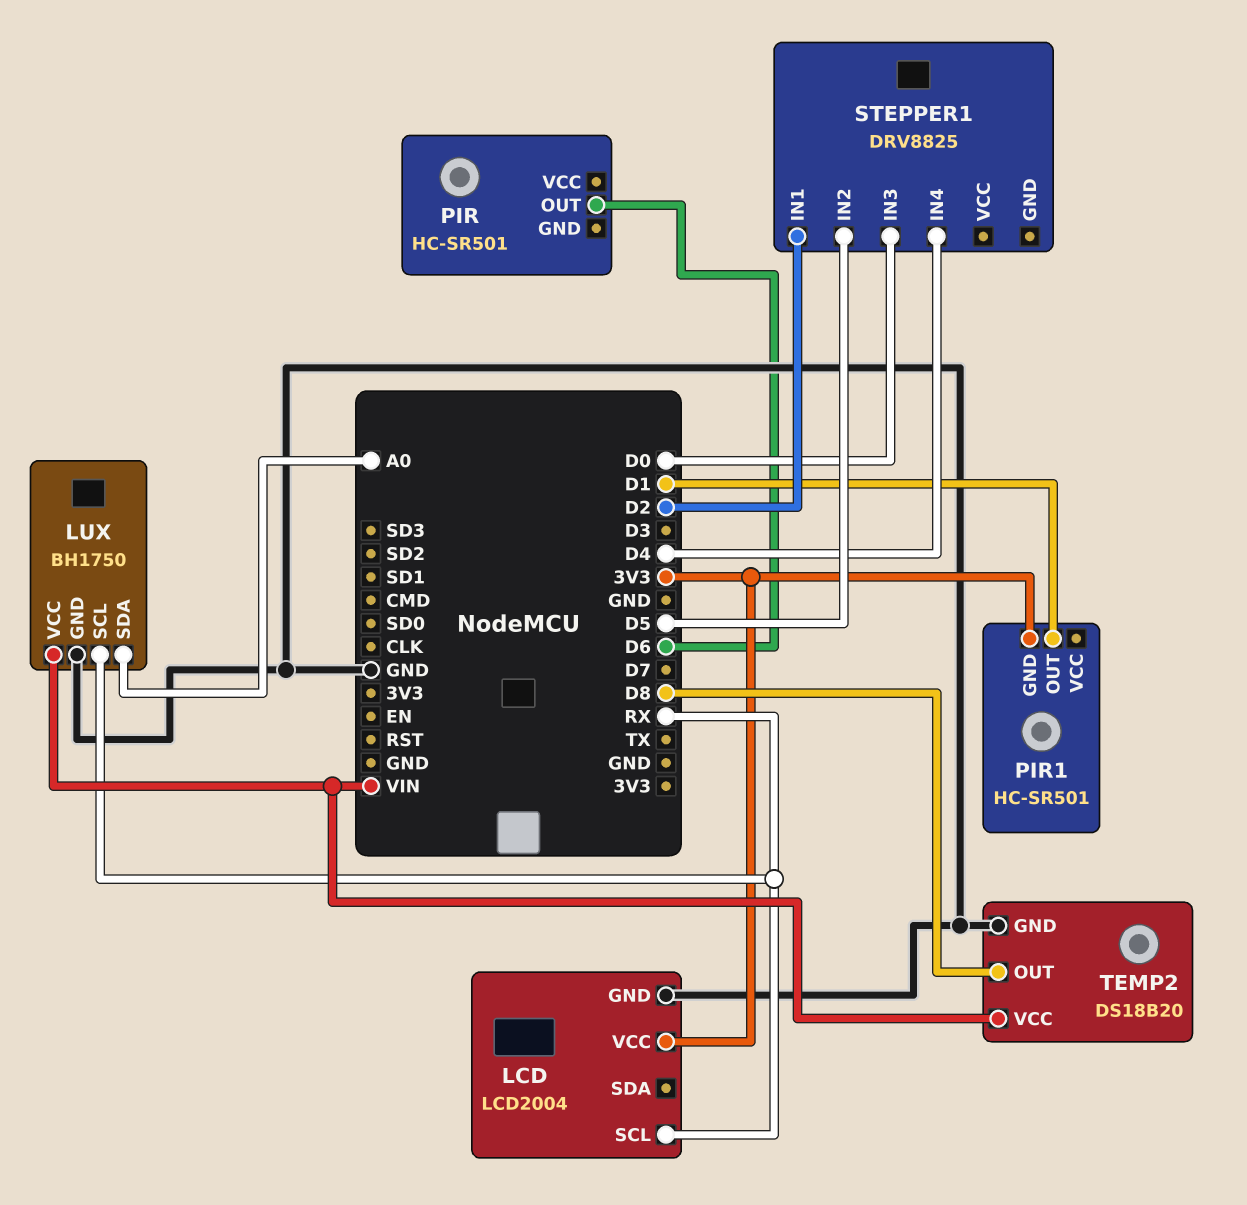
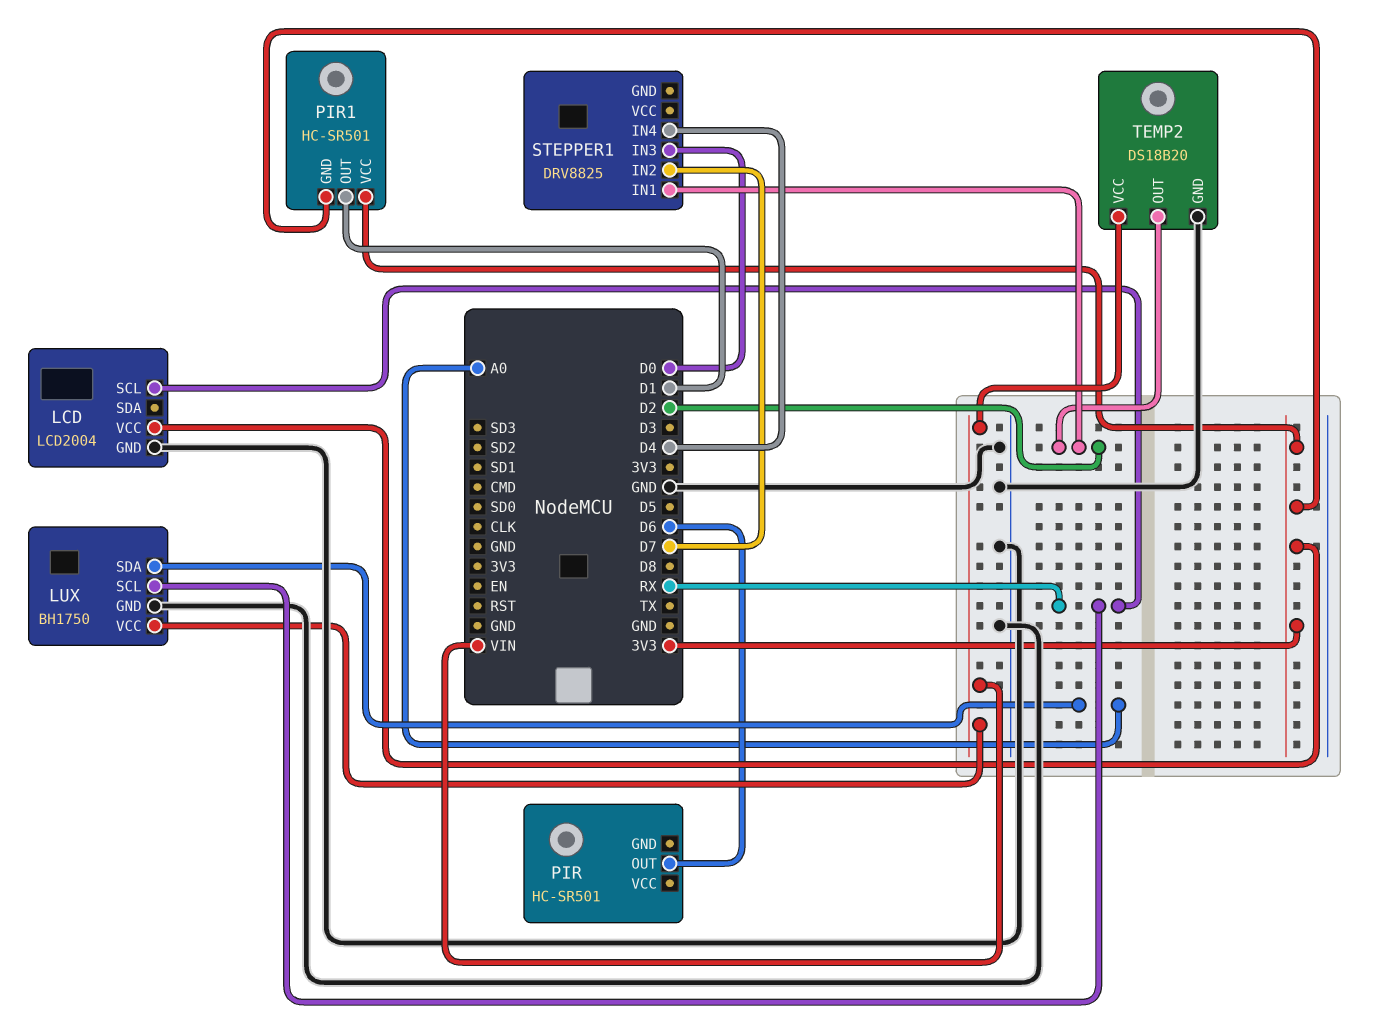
PIR1 pin VCC: none -> 3V3
STEPPER1 pin IN2: D5 -> D7
TEMP2 pin OUT: D8 -> D2

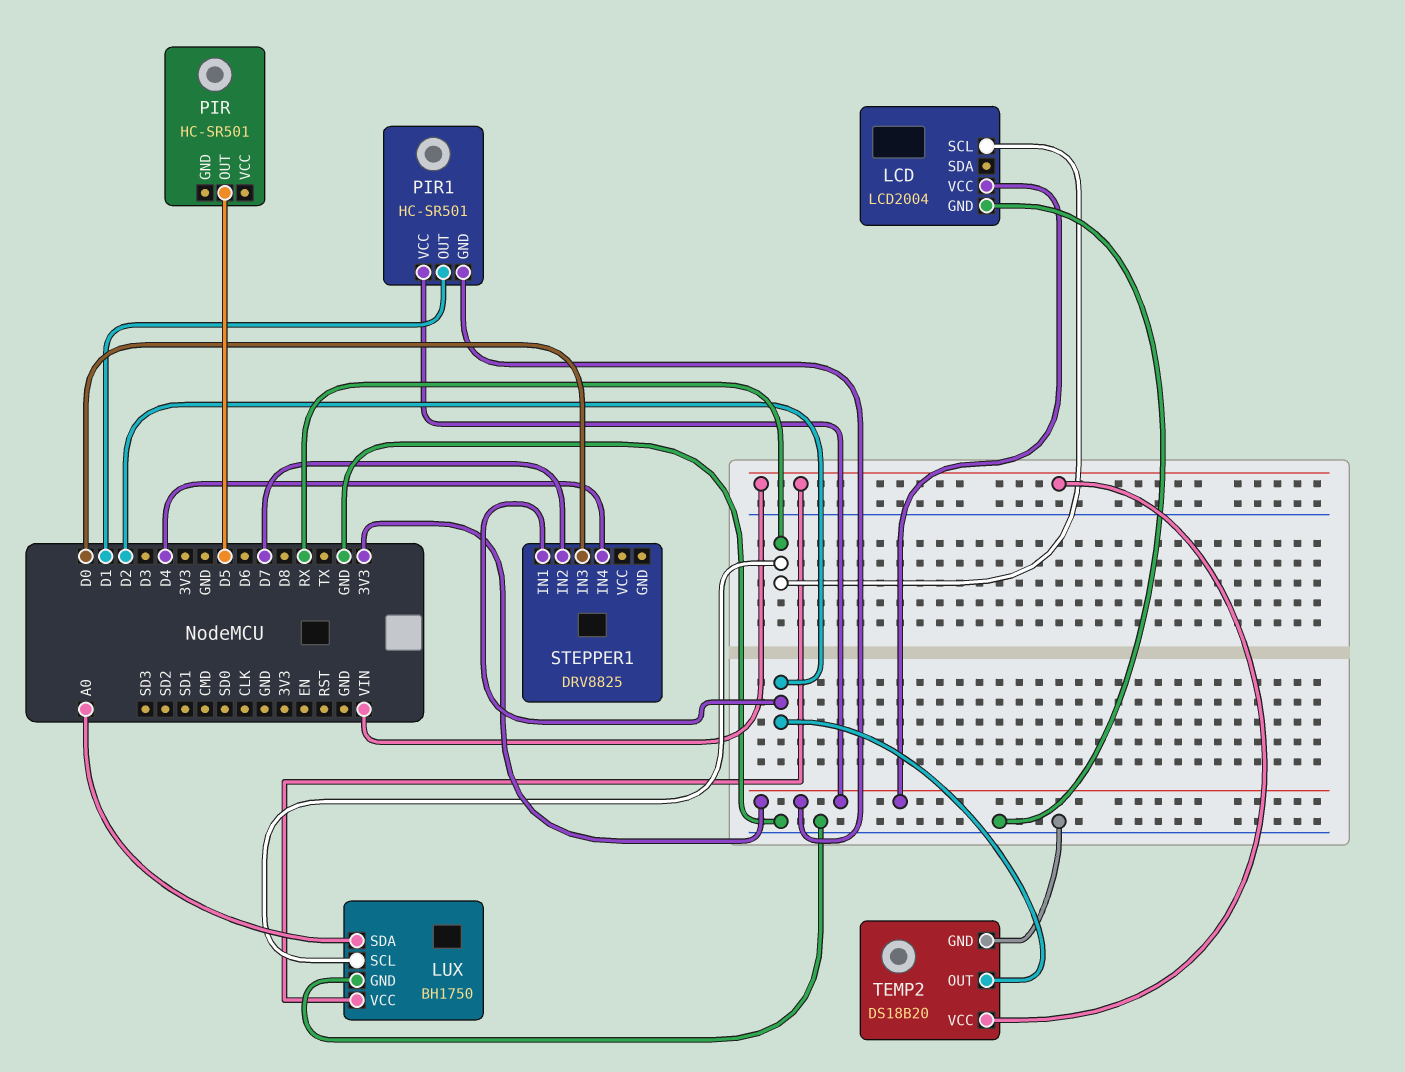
PIR pin OUT: D6 -> D5

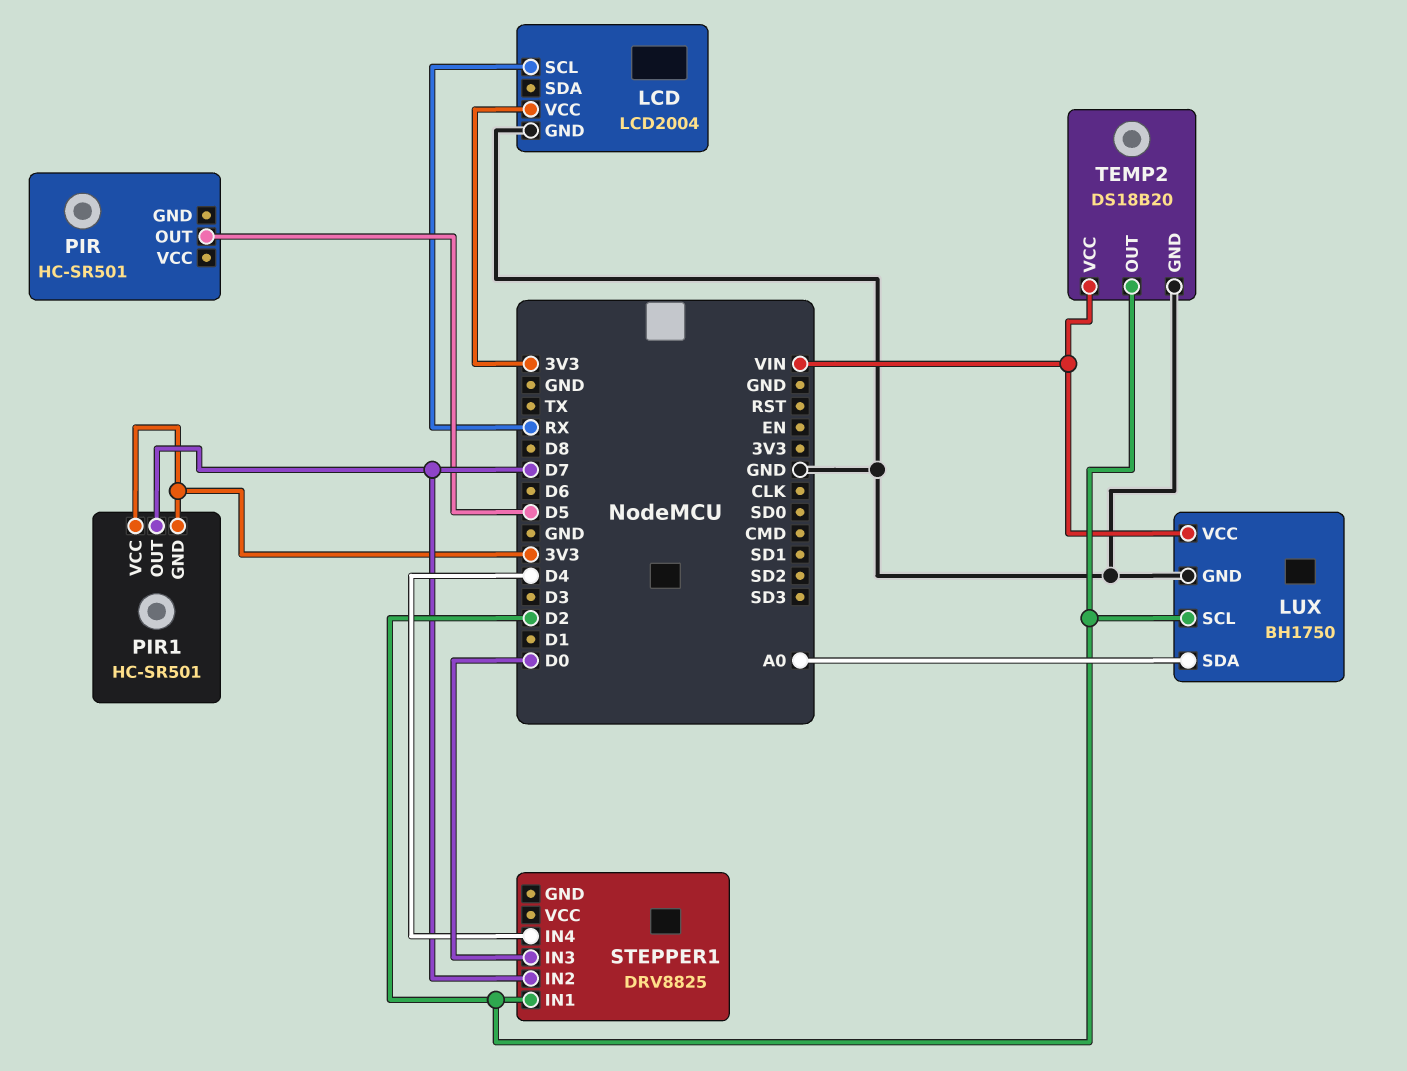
LUX pin SCL: RX -> D2
PIR1 pin OUT: D1 -> D7

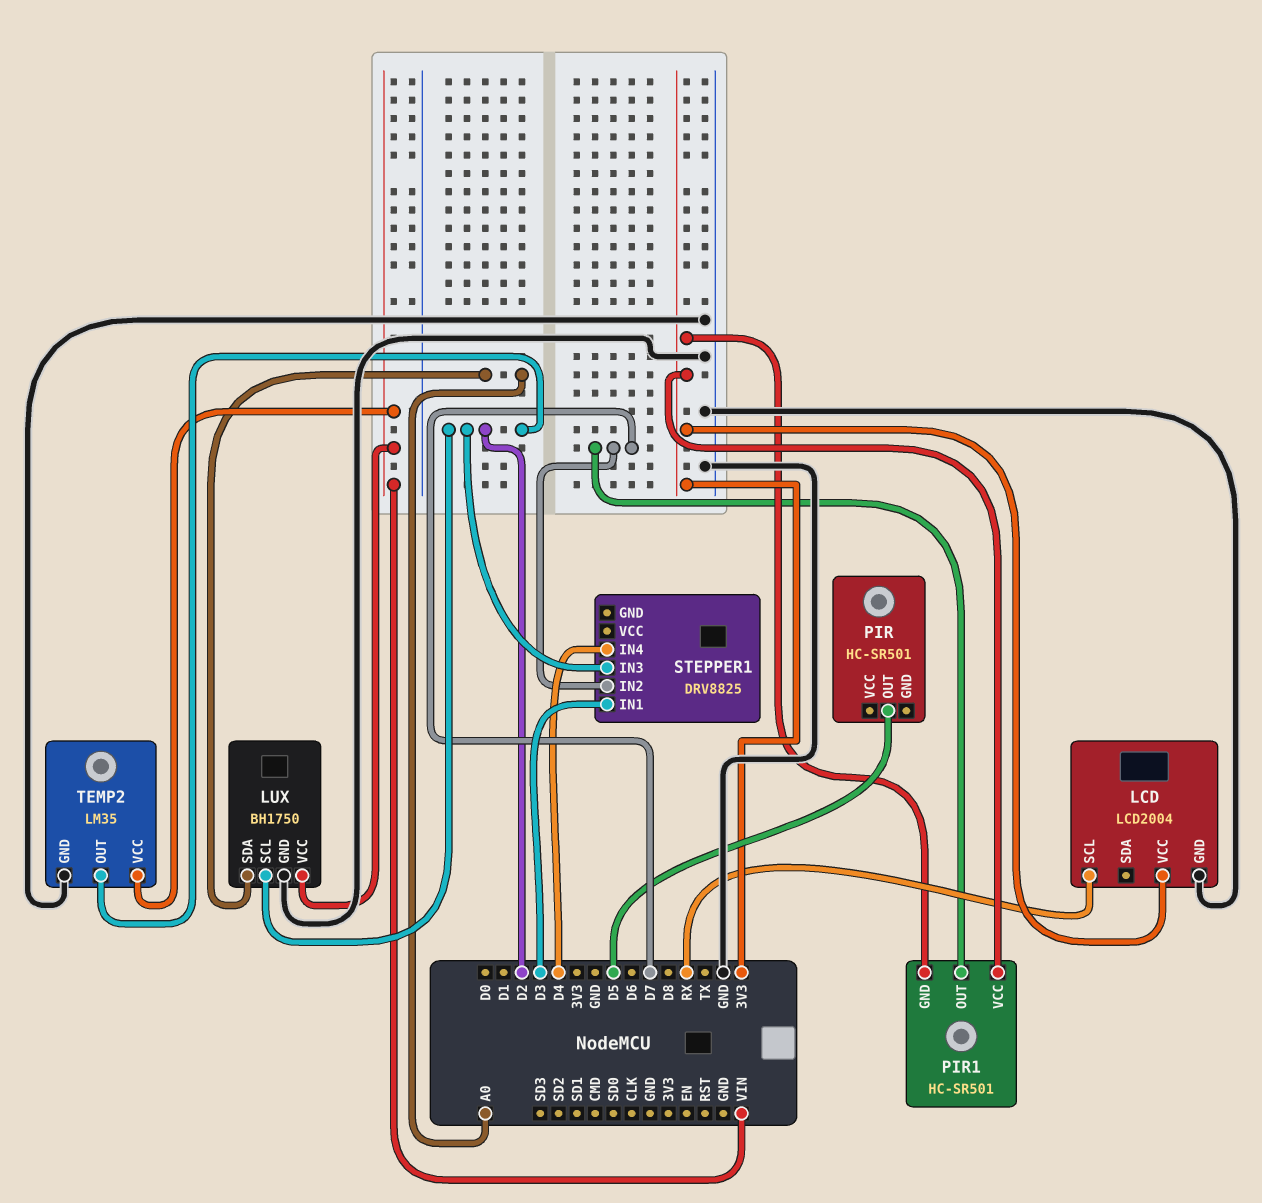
STEPPER1 pin IN1: D2 -> D3
STEPPER1 pin IN3: D0 -> D2
TEMP2: DS18B20 -> LM35

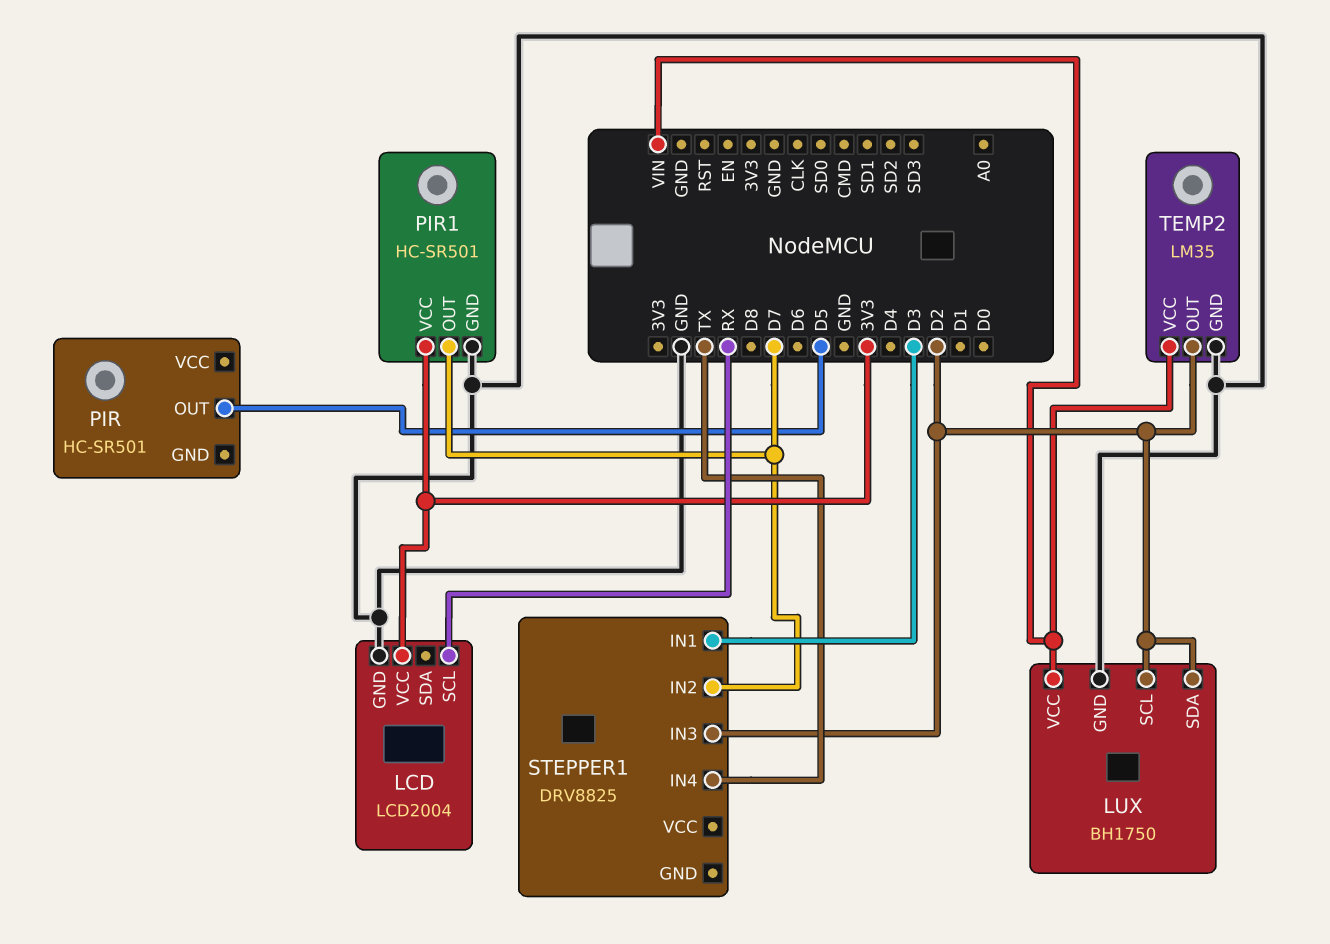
LUX pin SDA: A0 -> D2
PIR1 pin GND: 3V3 -> GND
STEPPER1 pin IN4: D4 -> TX

